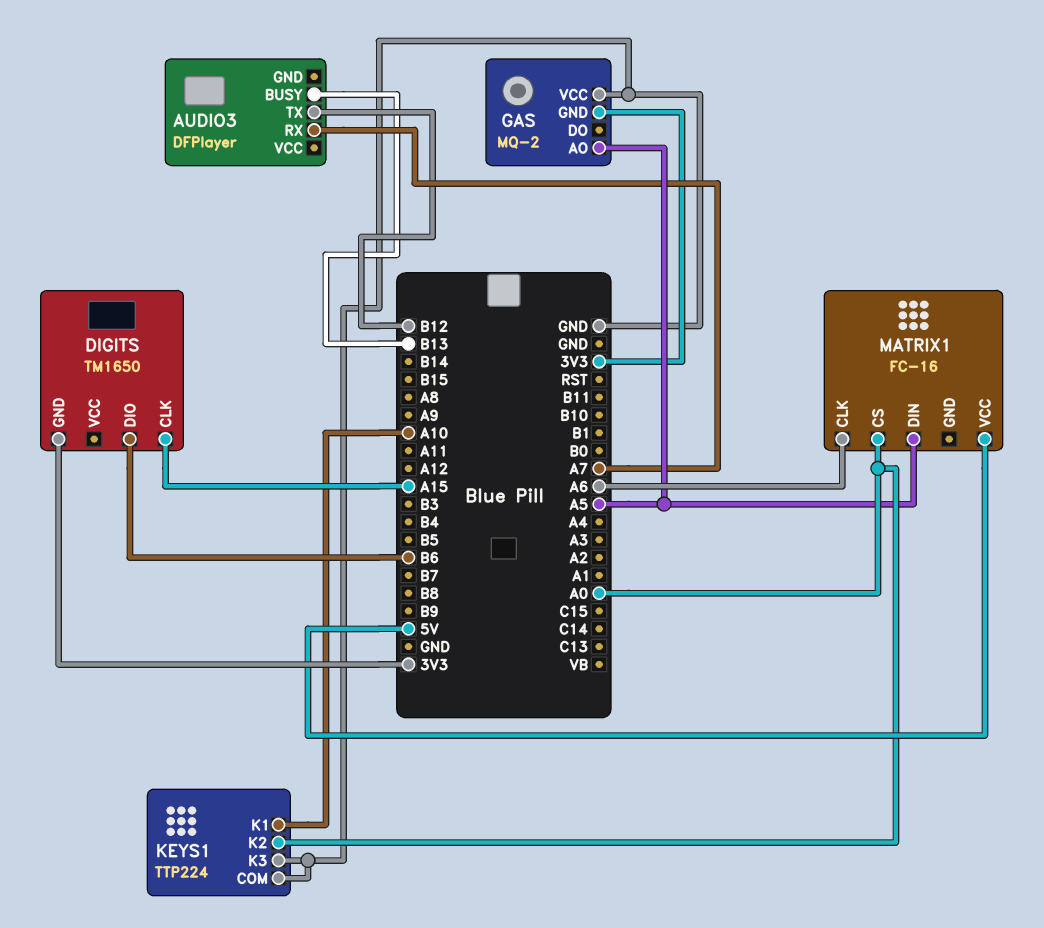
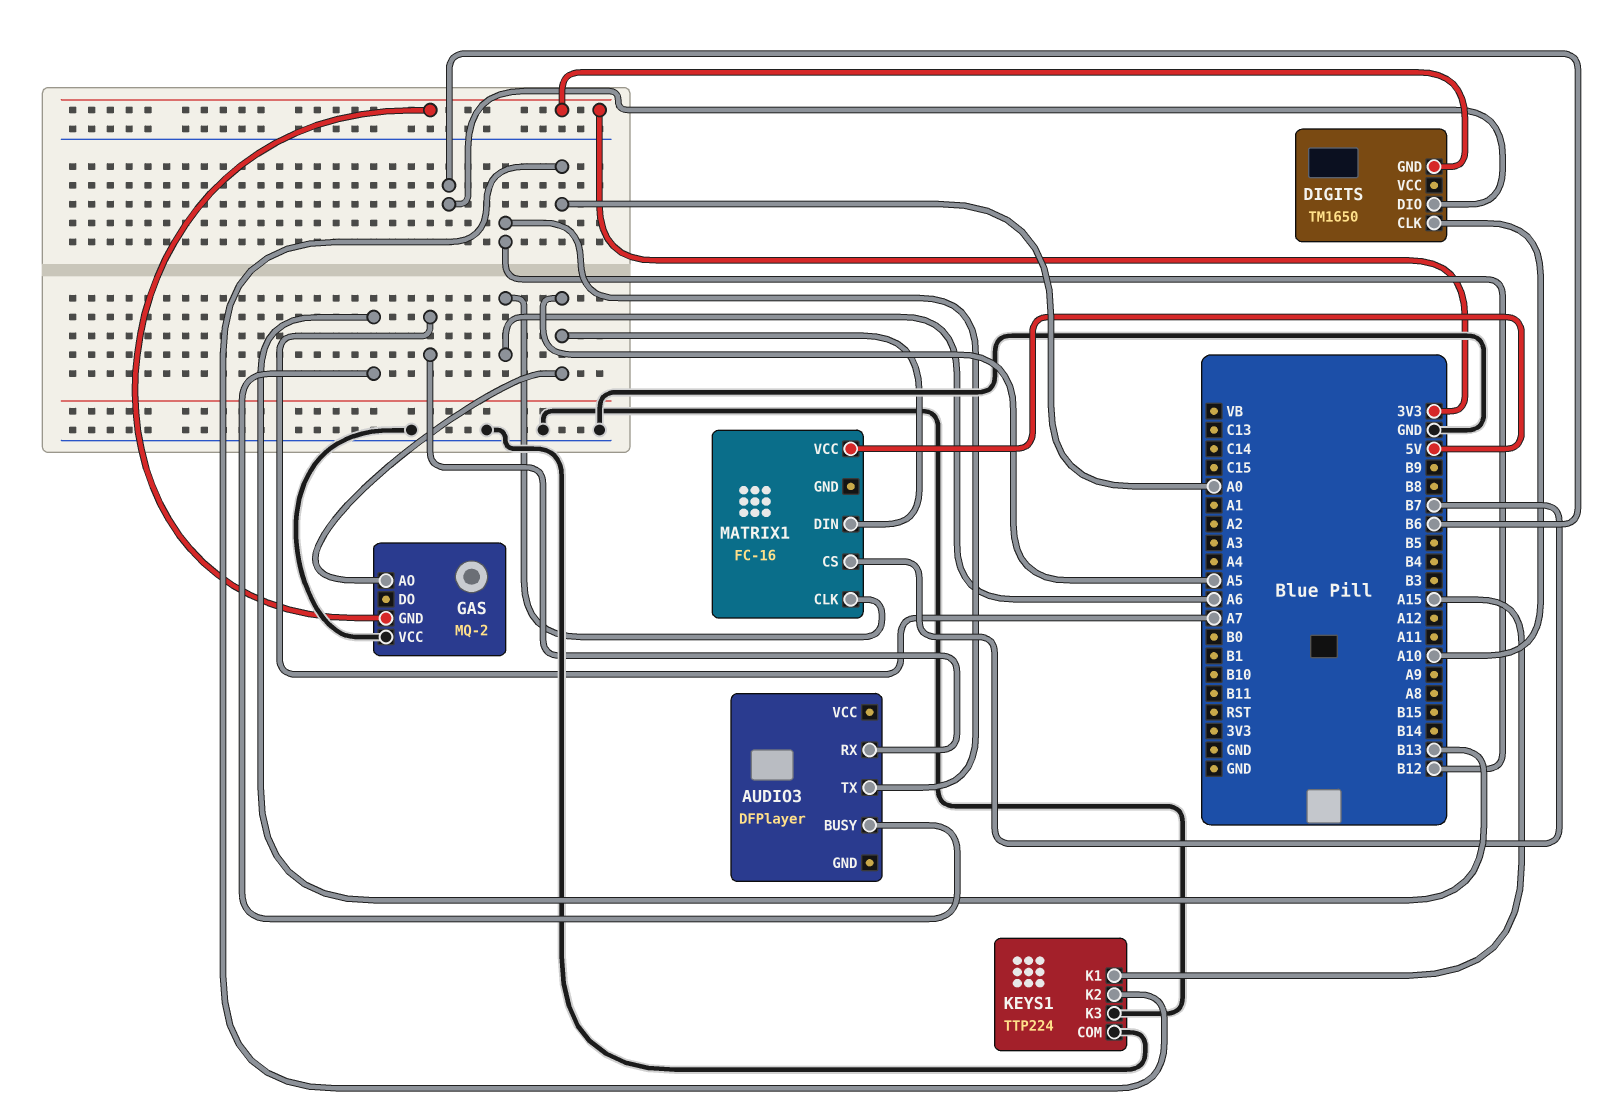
DIGITS pin CLK: A15 -> A10
KEYS1 pin K1: A10 -> A15
MATRIX1 pin CS: A0 -> B7

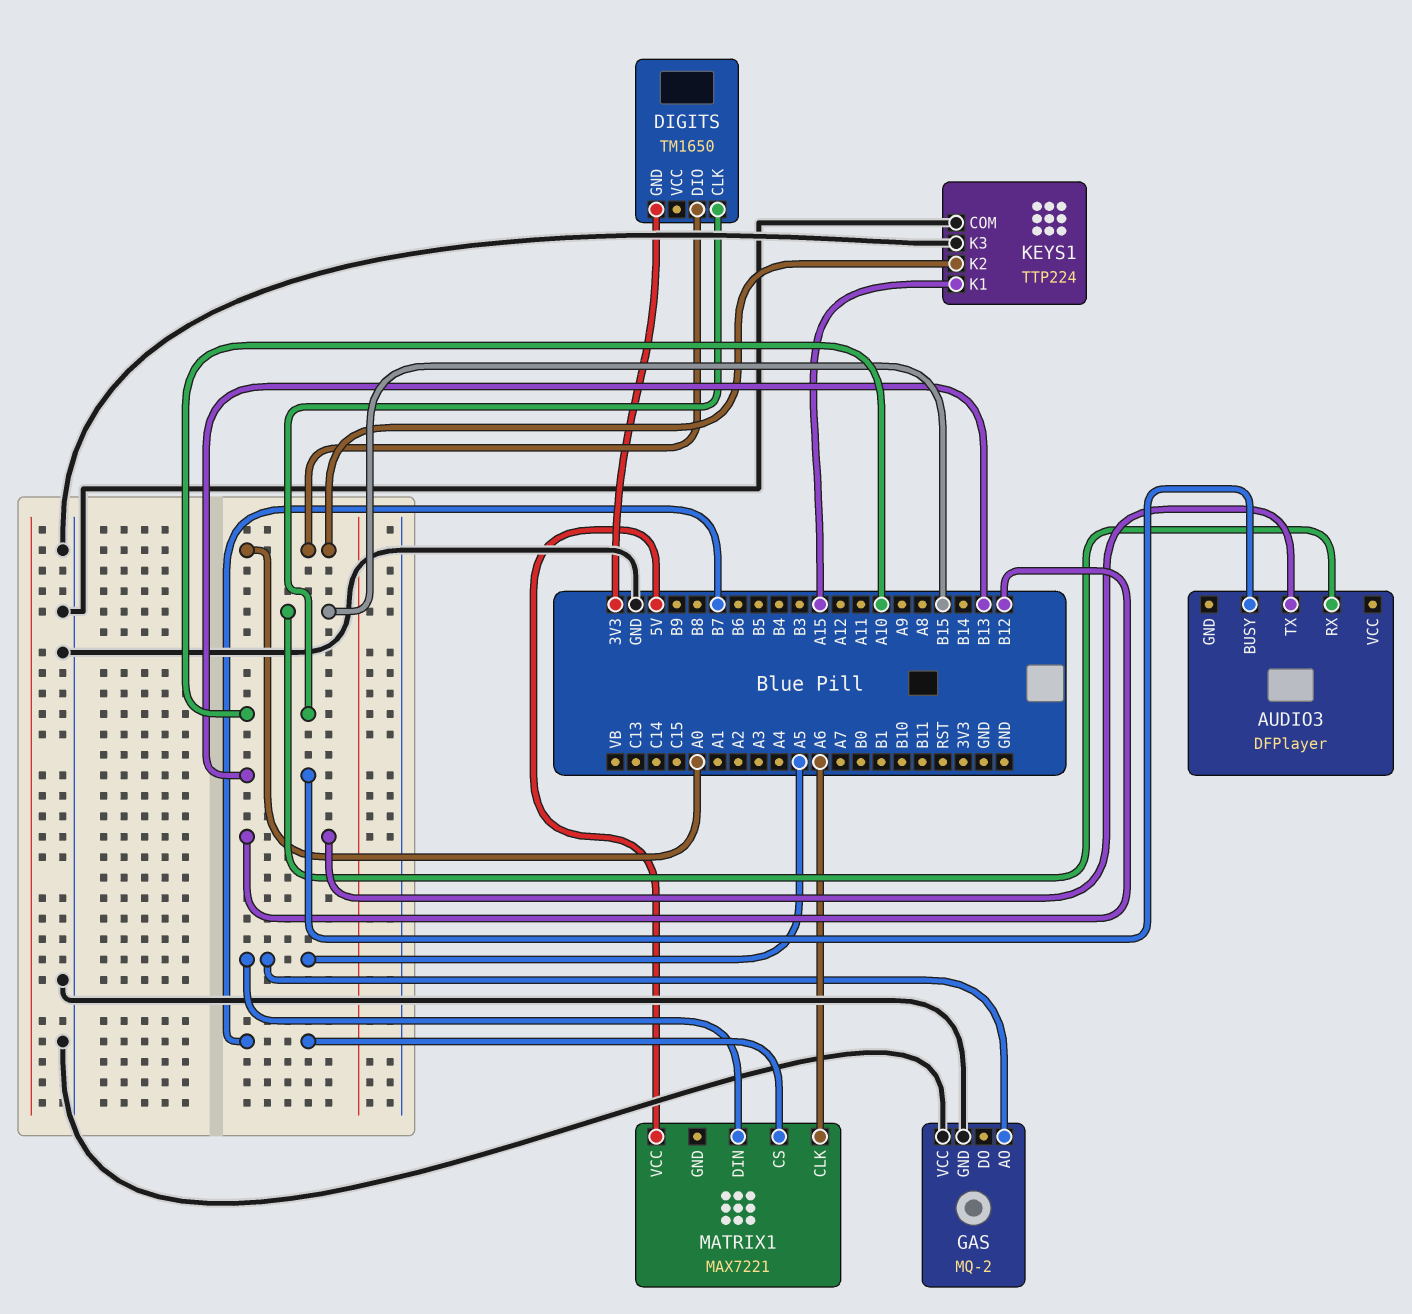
AUDIO3 pin RX: A7 -> B15
DIGITS pin DIO: B6 -> A0
GAS pin GND: 3V3 -> GND
MATRIX1: FC-16 -> MAX7221

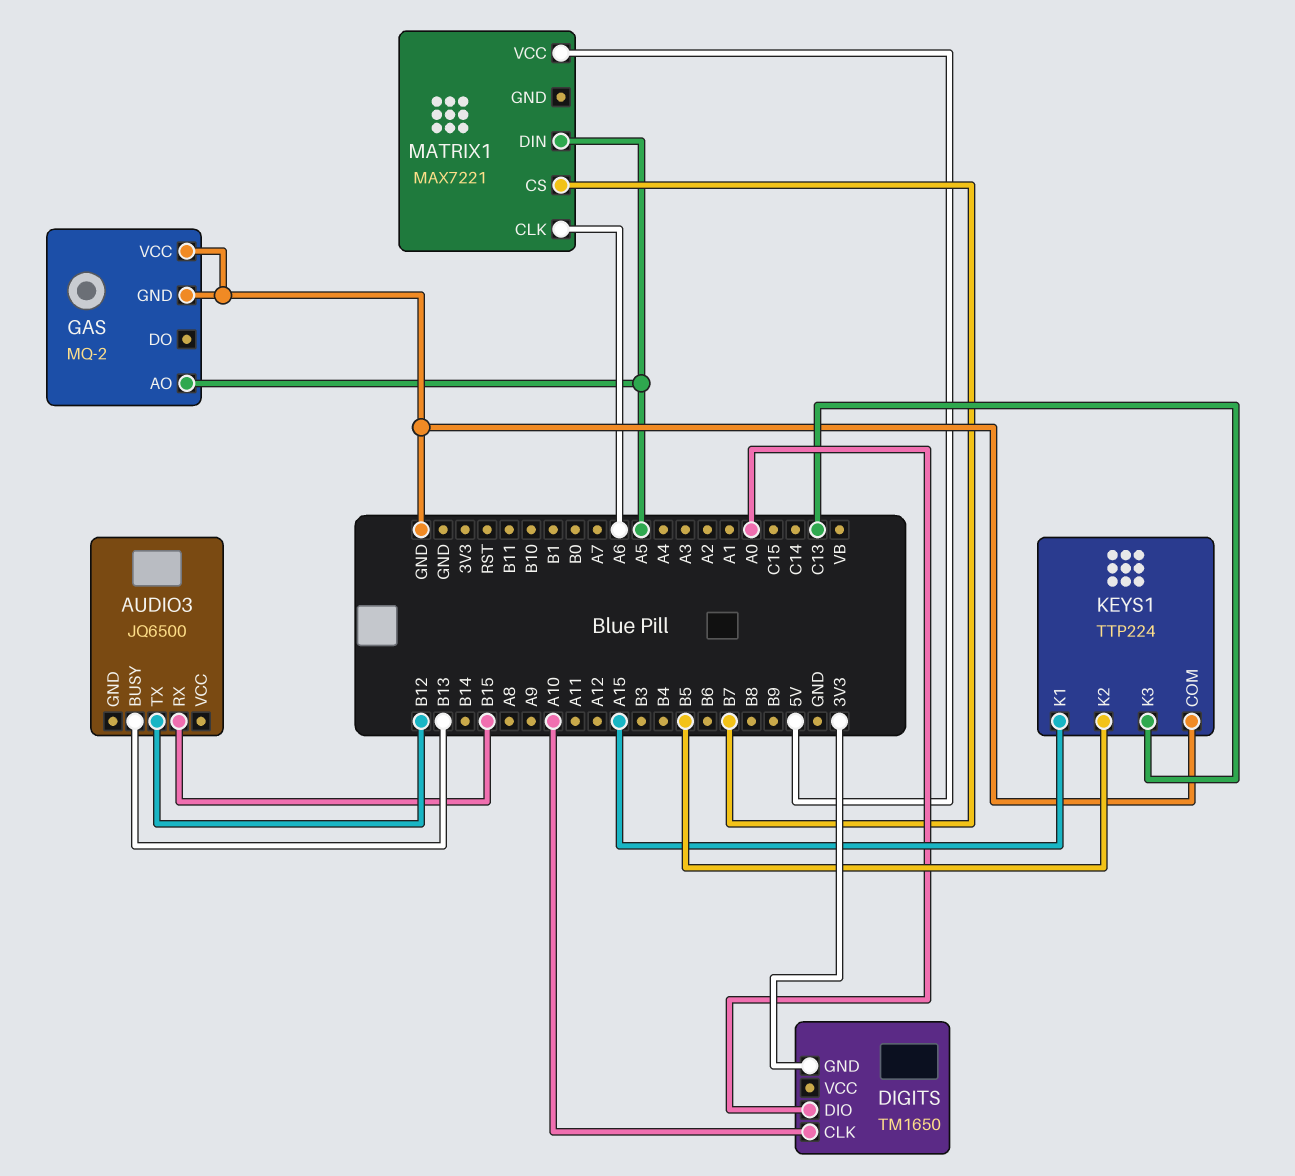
AUDIO3: DFPlayer -> JQ6500
KEYS1 pin K2: A0 -> B5
KEYS1 pin K3: GND -> C13

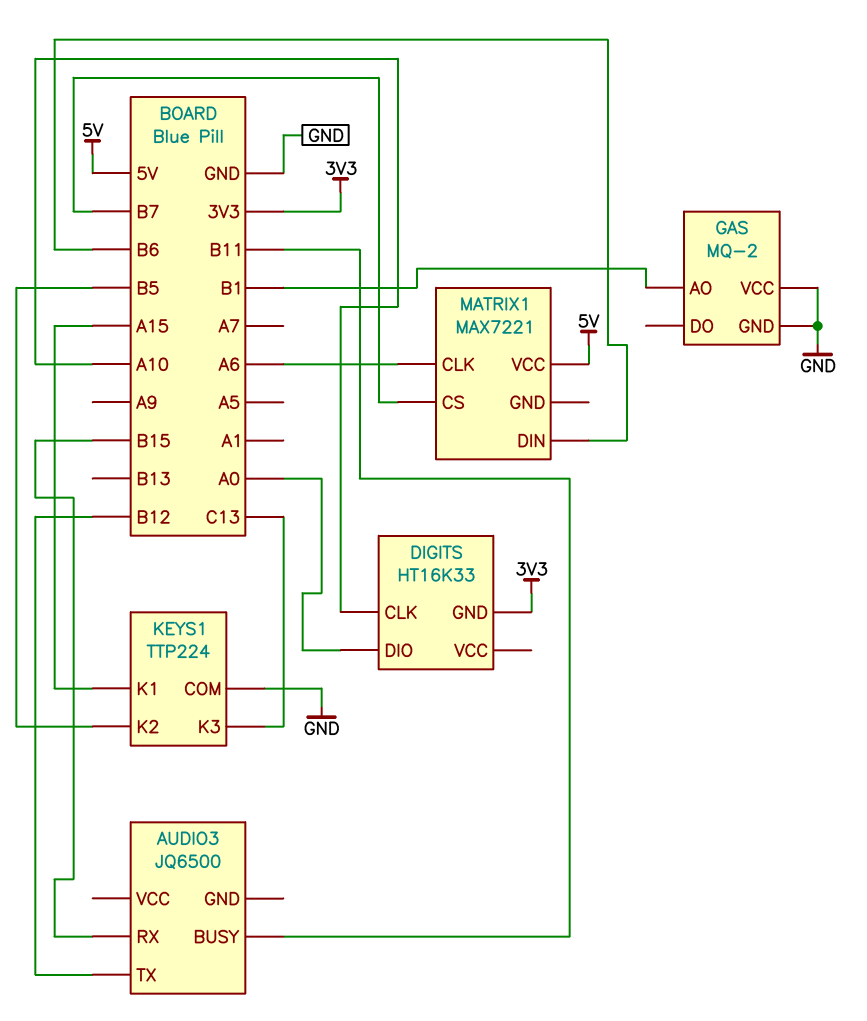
AUDIO3 pin BUSY: B13 -> B11
DIGITS: TM1650 -> HT16K33
GAS pin AO: A5 -> B1
MATRIX1 pin DIN: A5 -> B6

